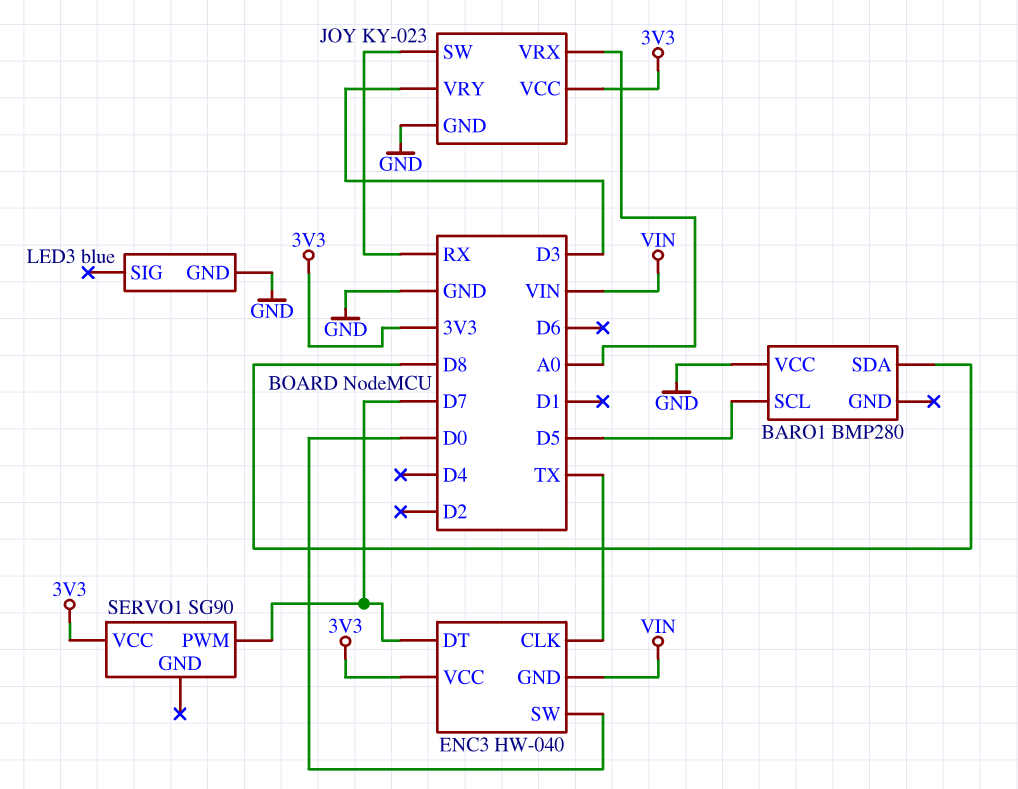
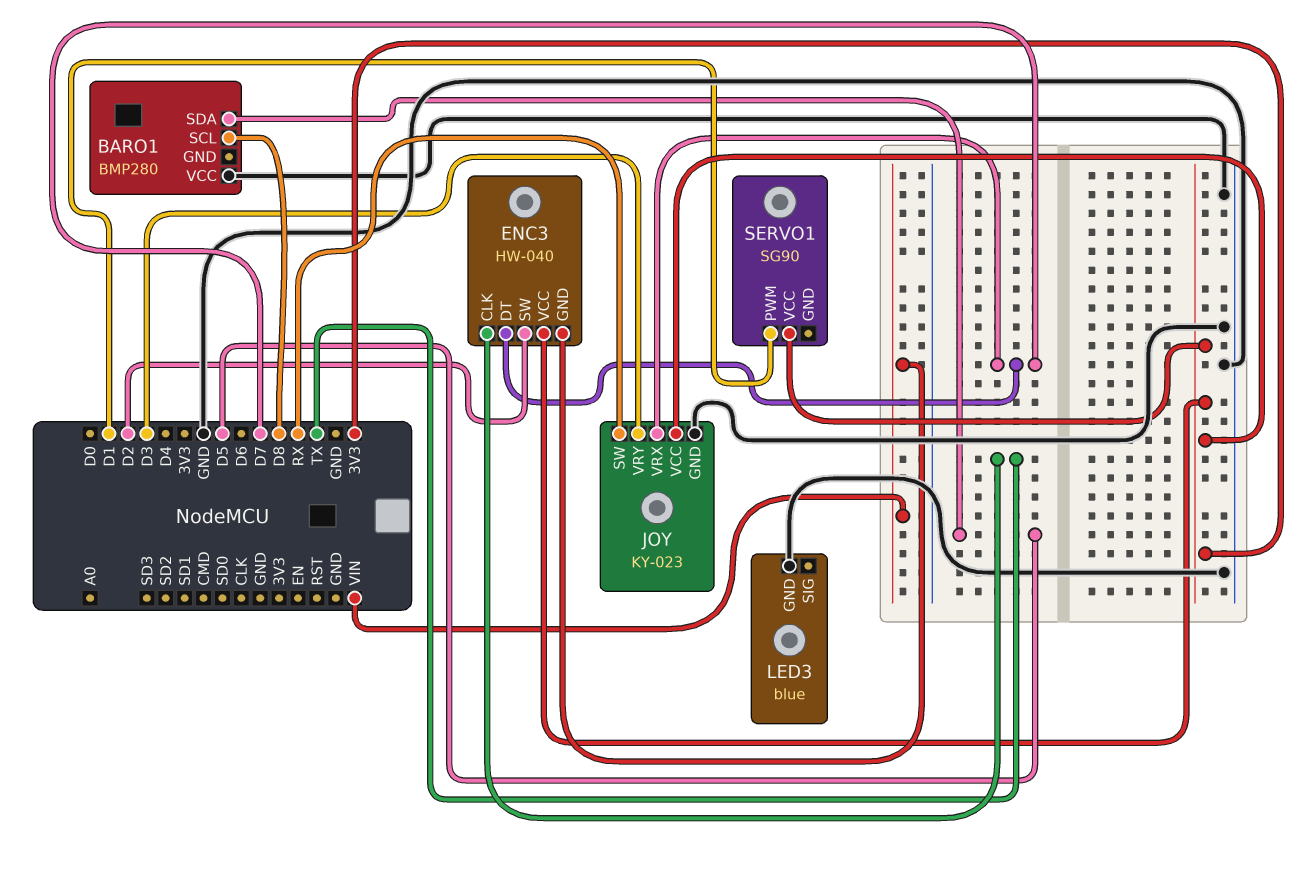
BARO1 pin SCL: D5 -> D8
BARO1 pin SDA: D8 -> D5
ENC3 pin SW: D0 -> D2
JOY pin VRX: A0 -> D7
SERVO1 pin PWM: D7 -> D1

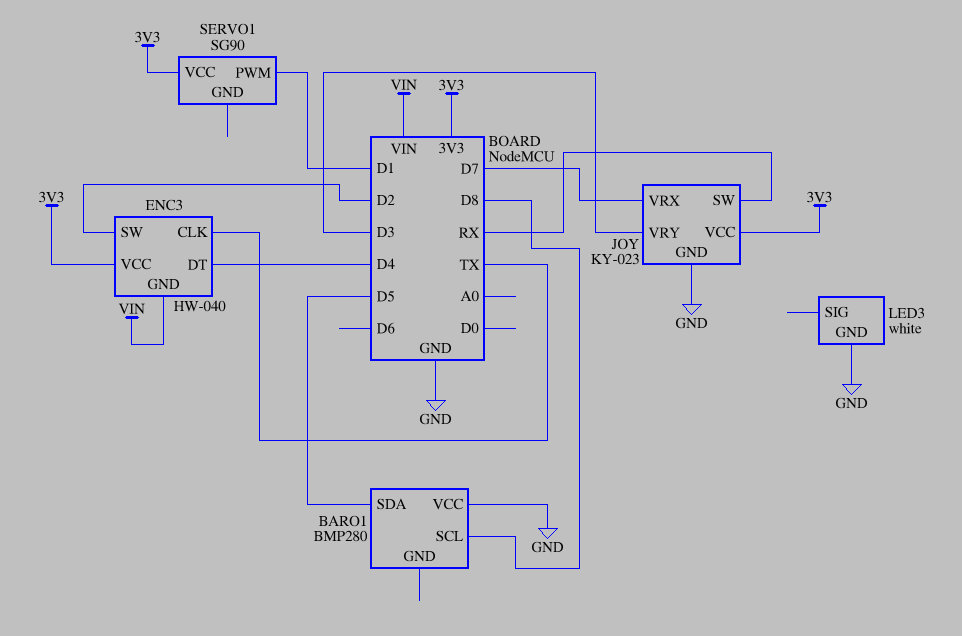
ENC3 pin DT: D7 -> D4
LED3: blue -> white

